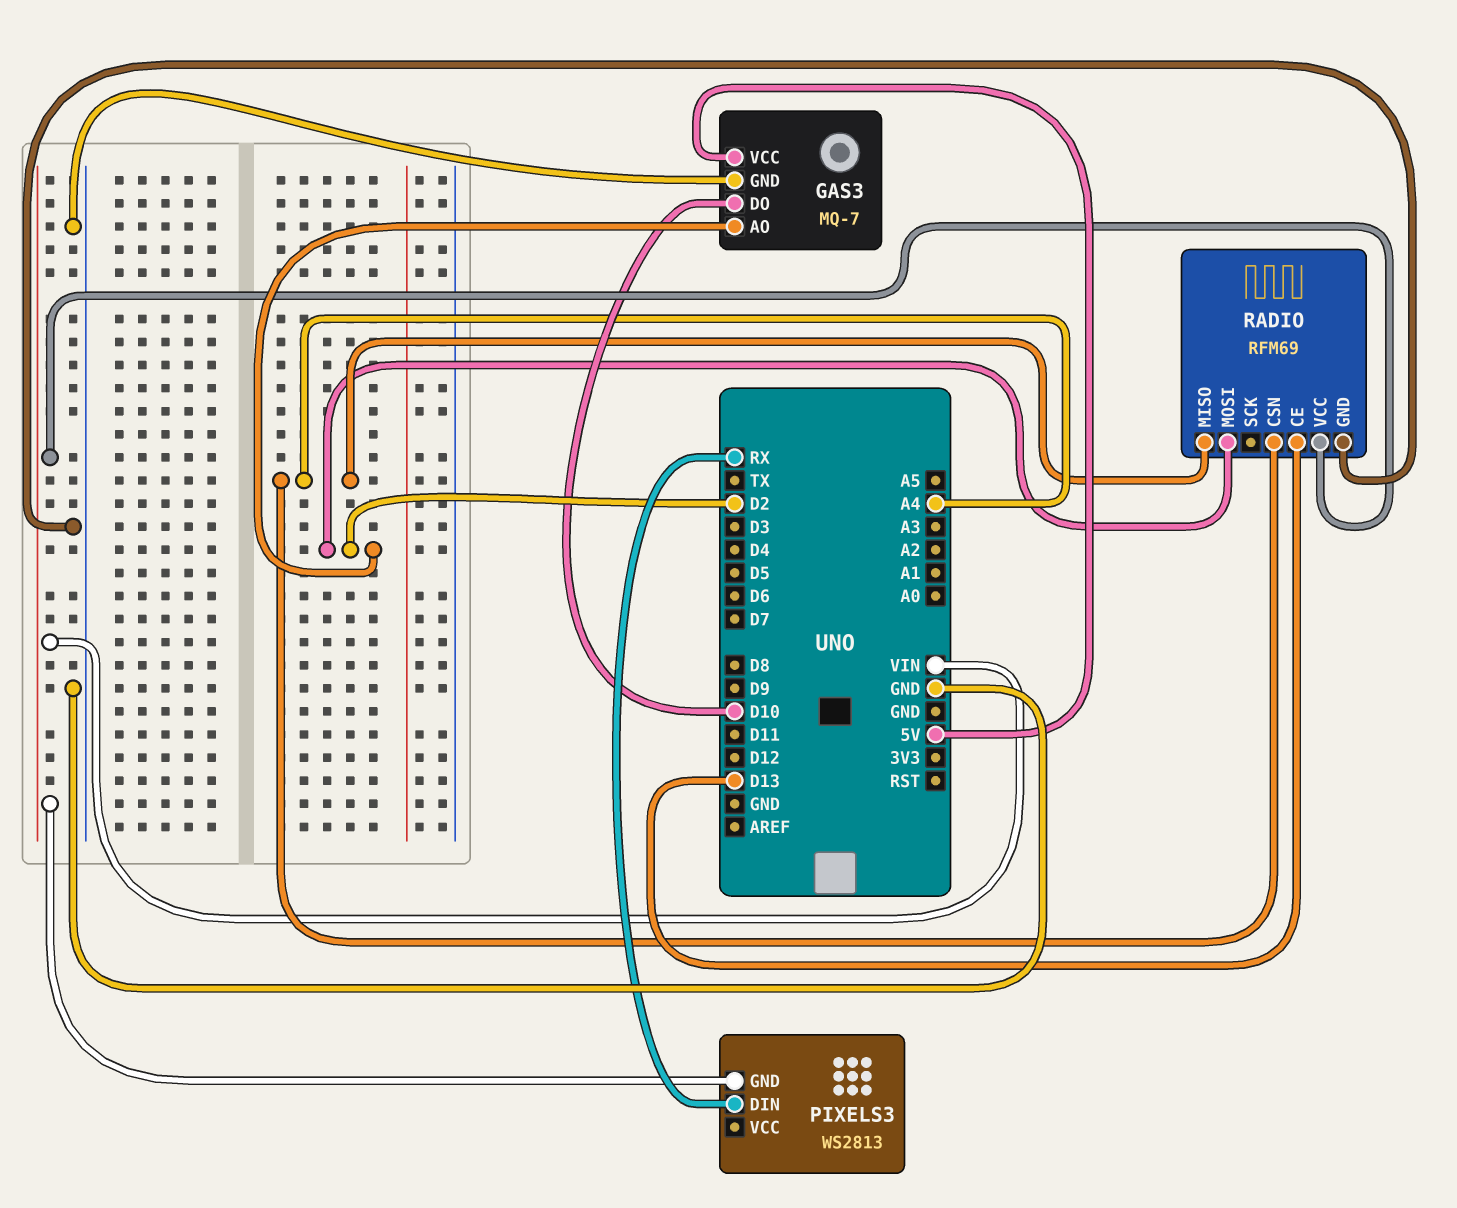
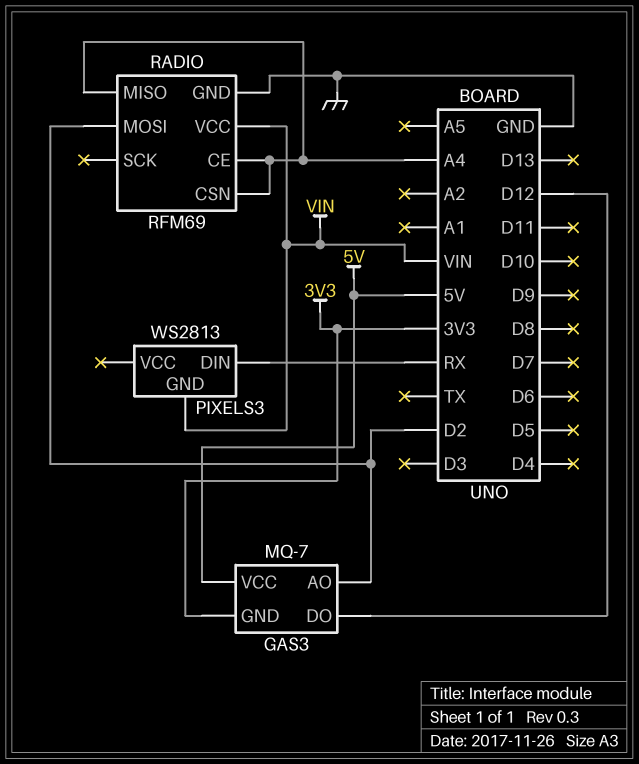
GAS3 pin DO: D10 -> D12
GAS3 pin GND: GND -> 3V3
RADIO pin CE: D13 -> A4

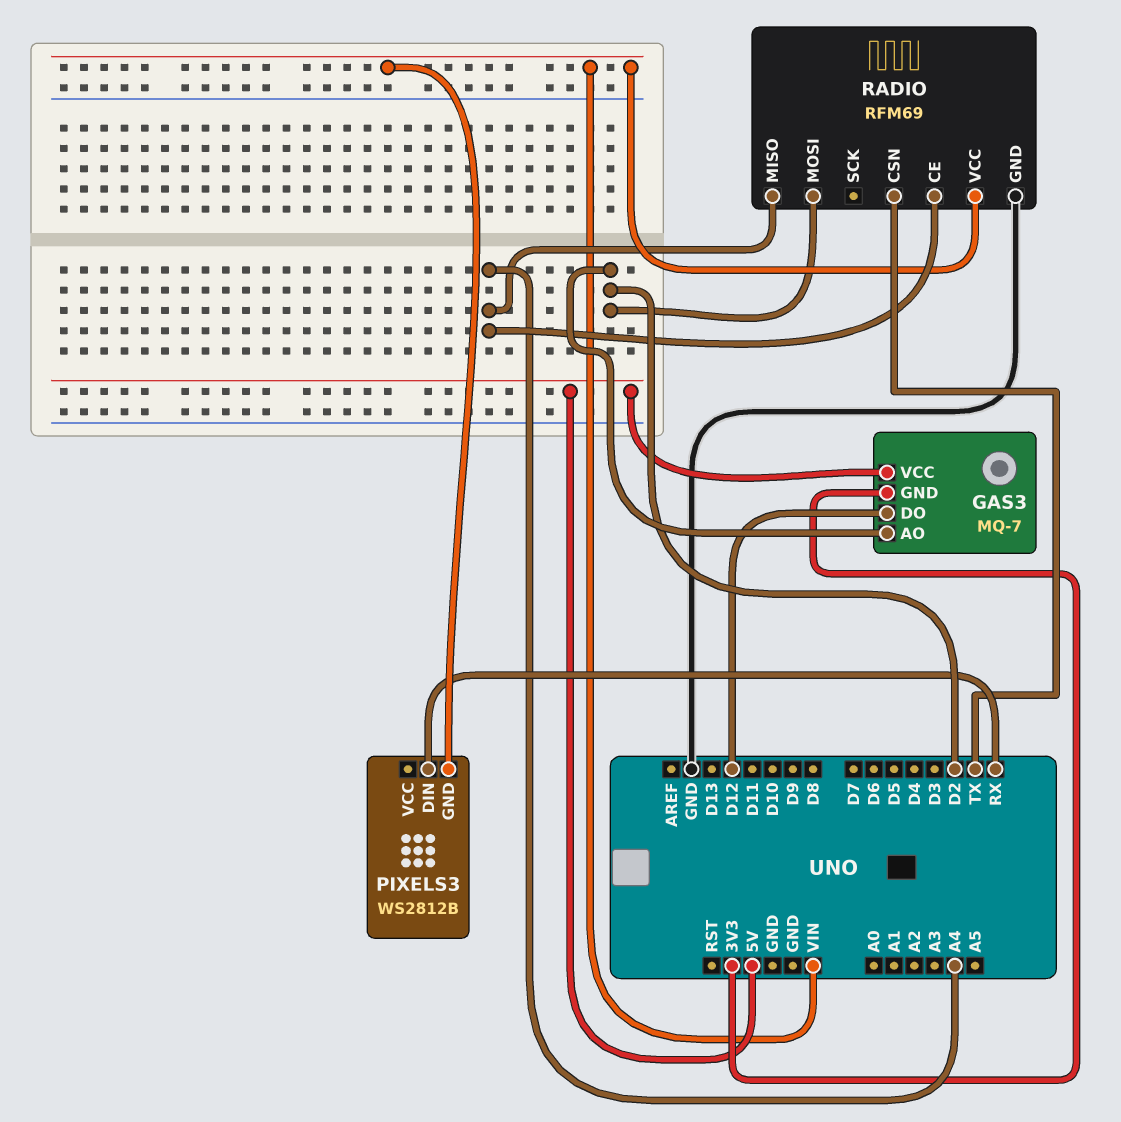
PIXELS3: WS2813 -> WS2812B
RADIO pin CSN: A4 -> TX

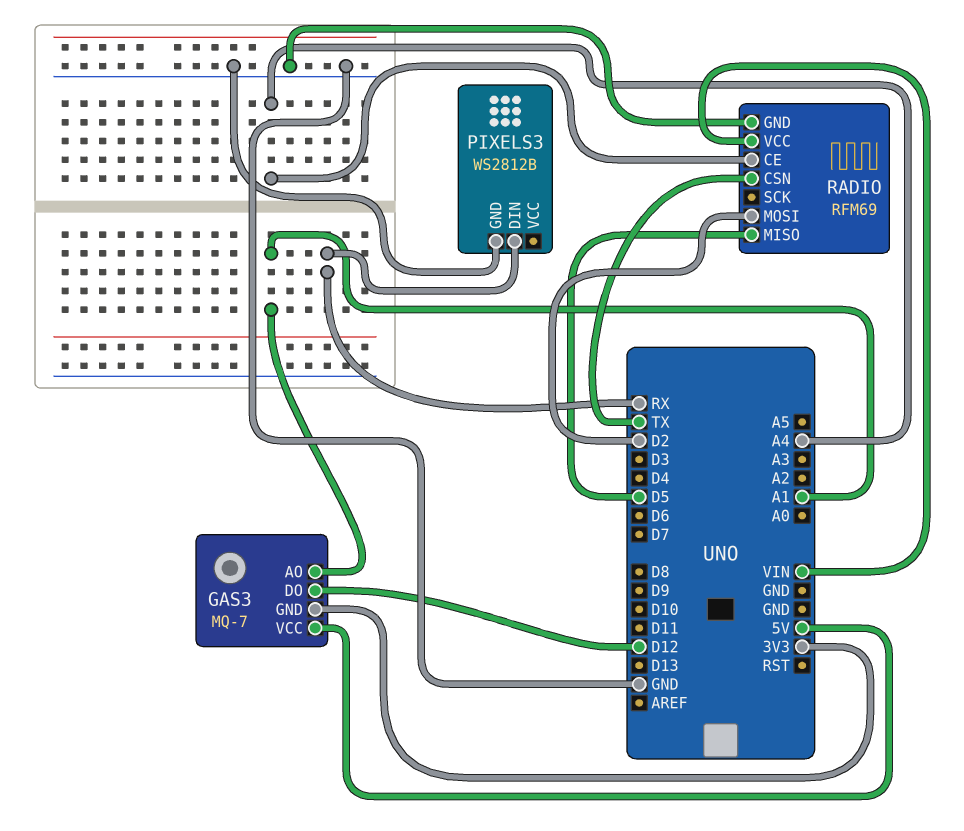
GAS3 pin AO: D2 -> A1
PIXELS3 pin GND: VIN -> GND
RADIO pin MISO: A4 -> D5

